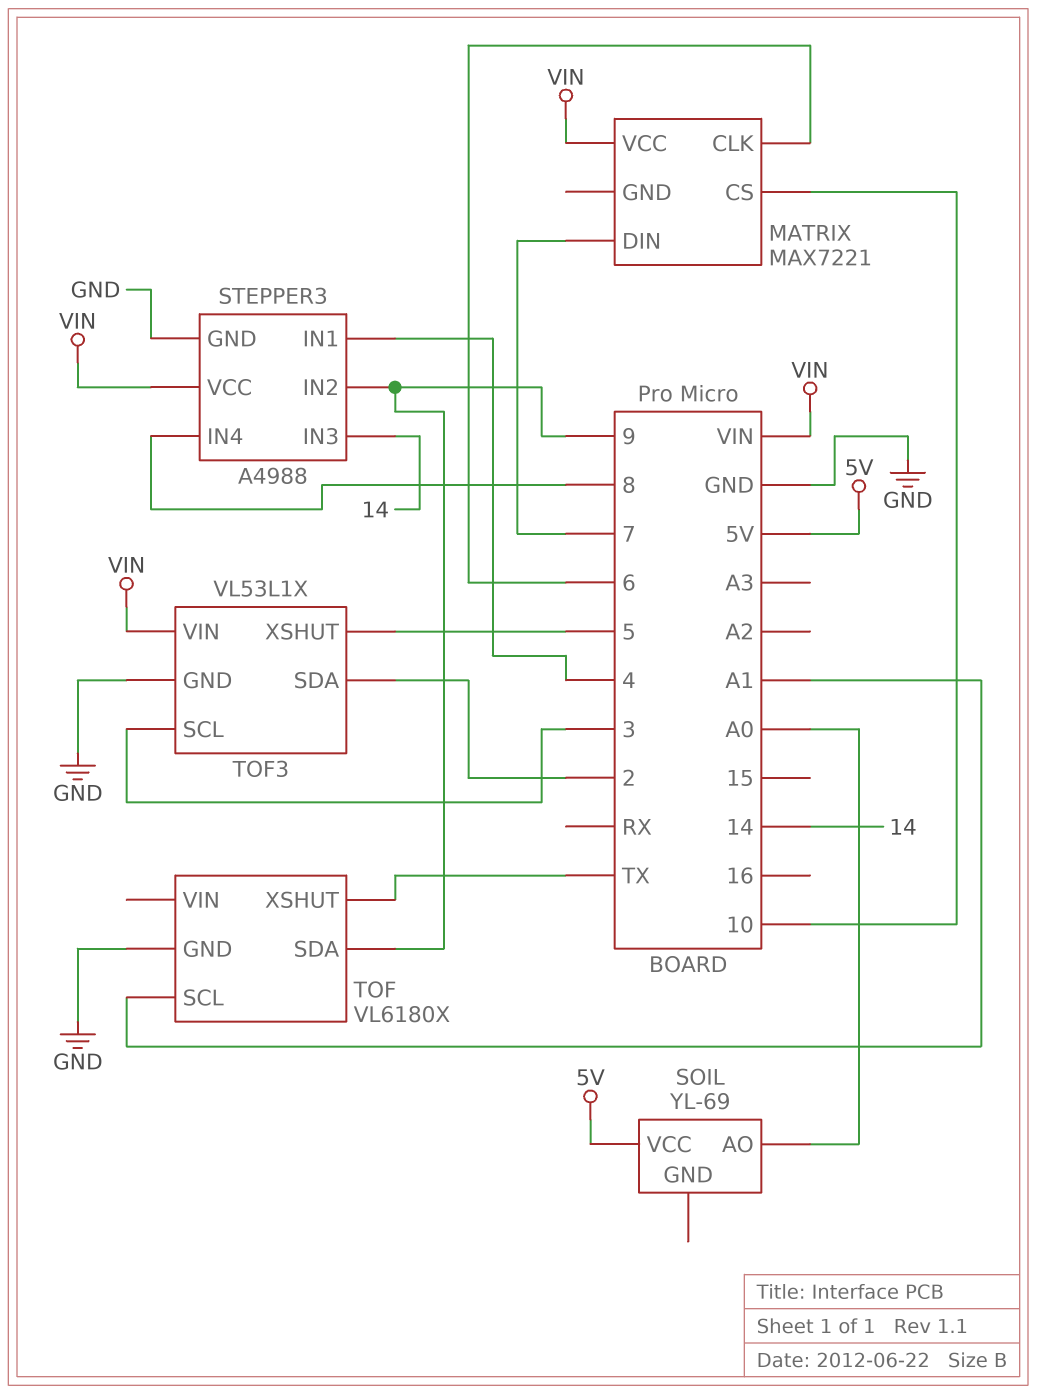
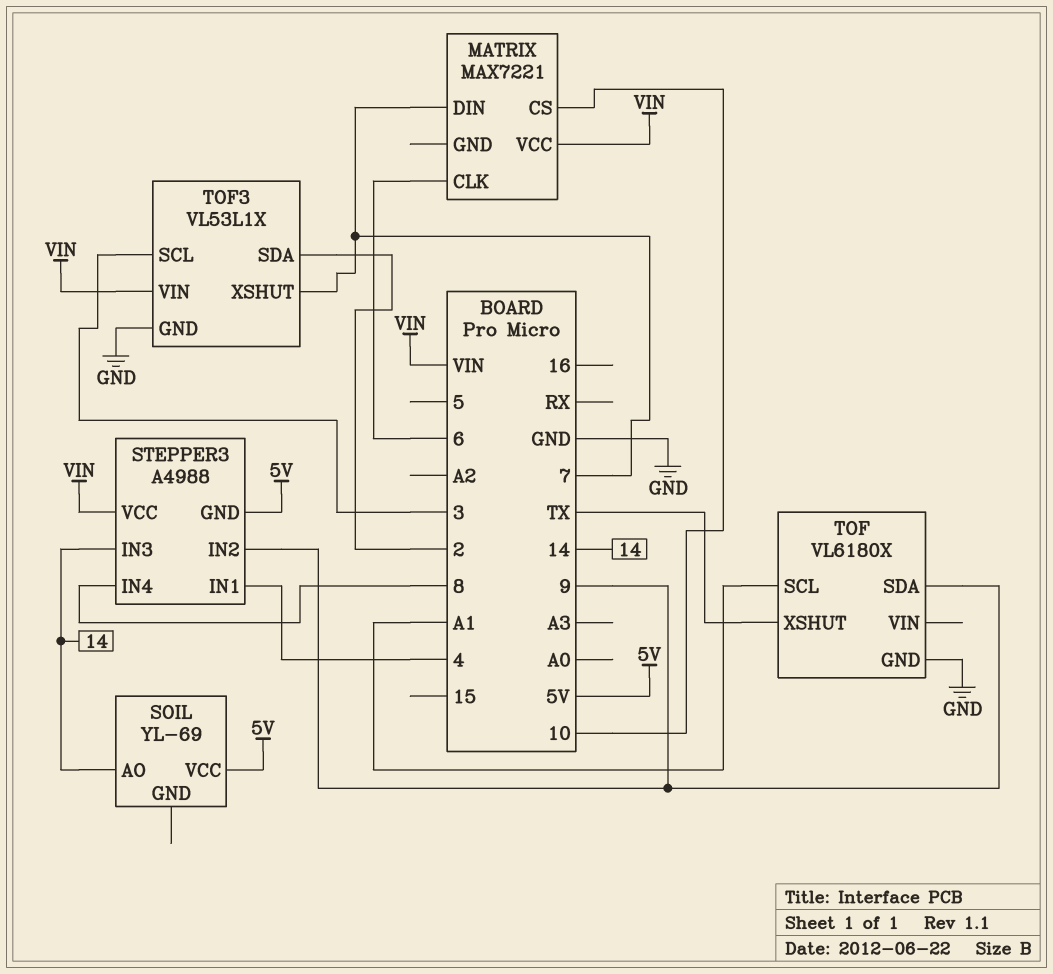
SOIL pin AO: A0 -> 14
STEPPER3 pin GND: GND -> 5V
TOF3 pin XSHUT: 5 -> 7

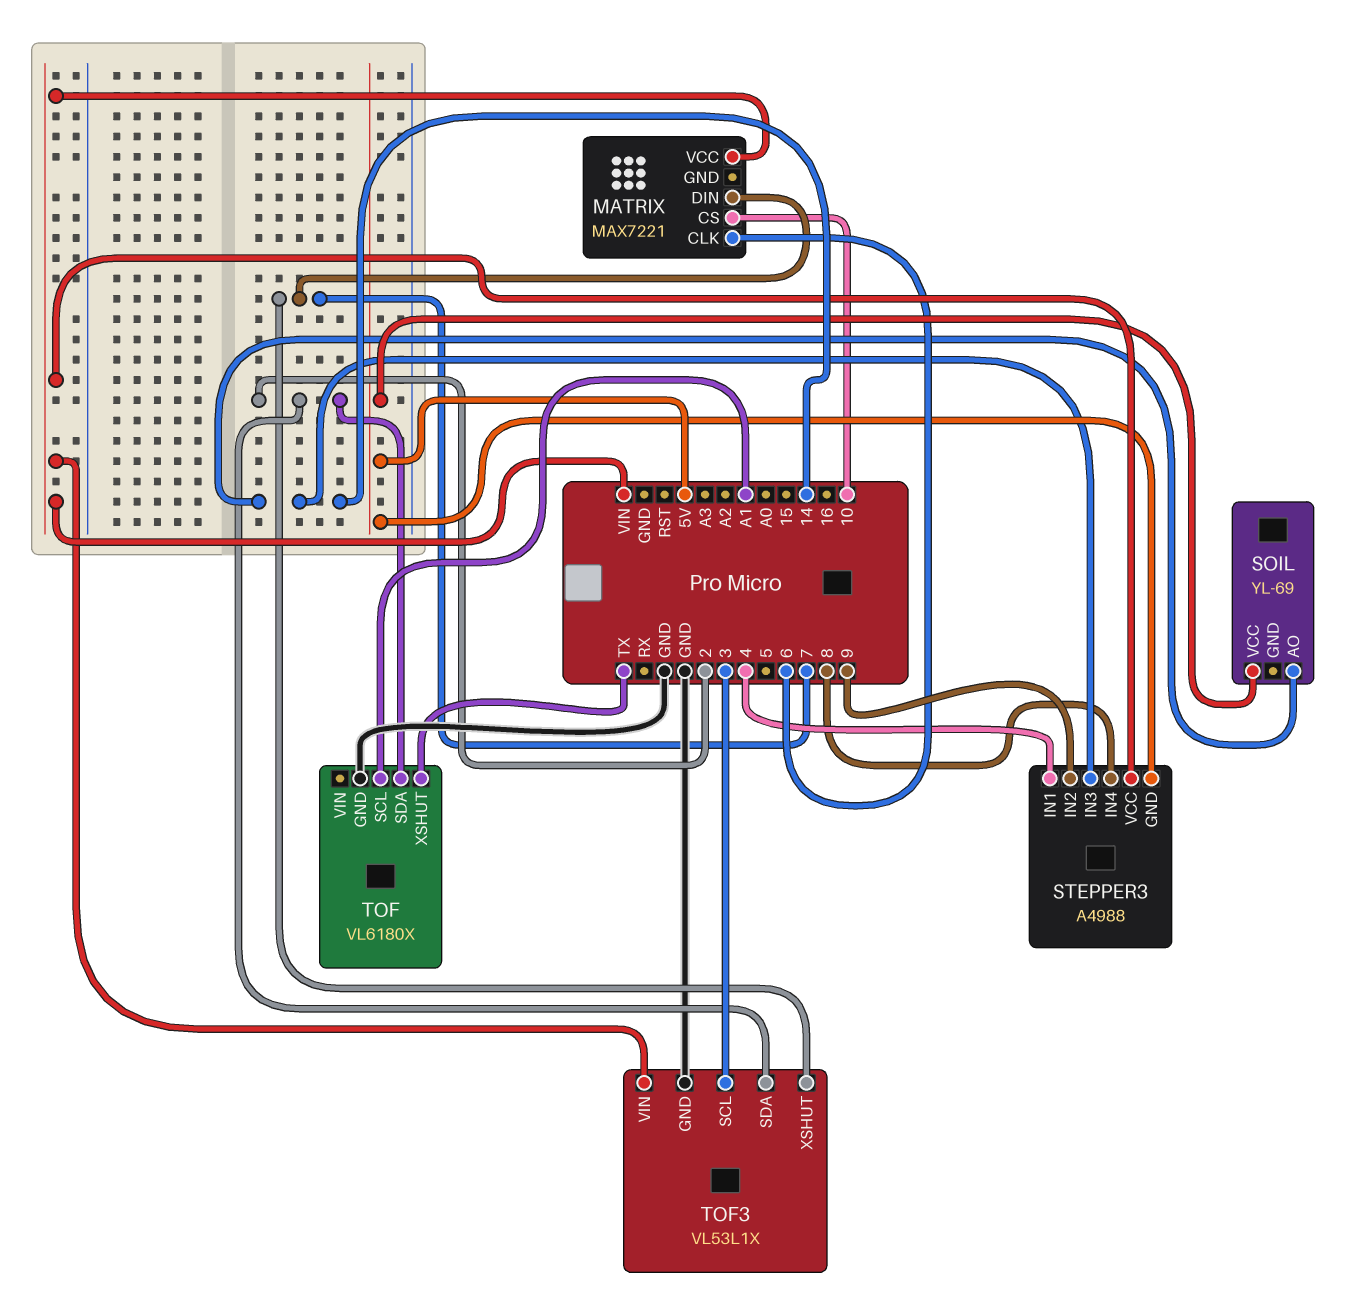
TOF pin SDA: 9 -> 2

